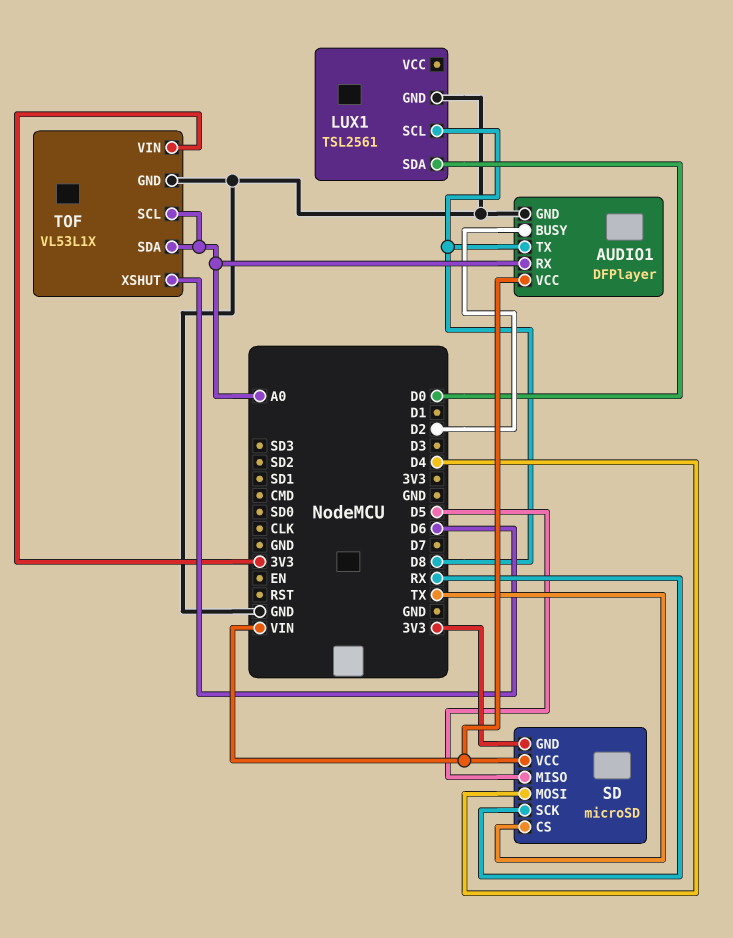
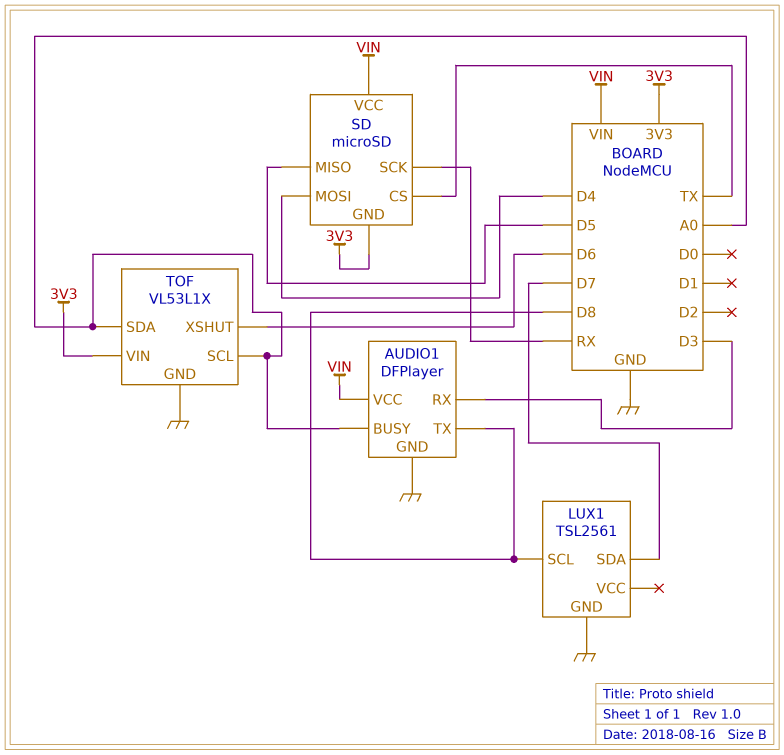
AUDIO1 pin BUSY: D2 -> A0
AUDIO1 pin RX: A0 -> D3
LUX1 pin SDA: D0 -> D7

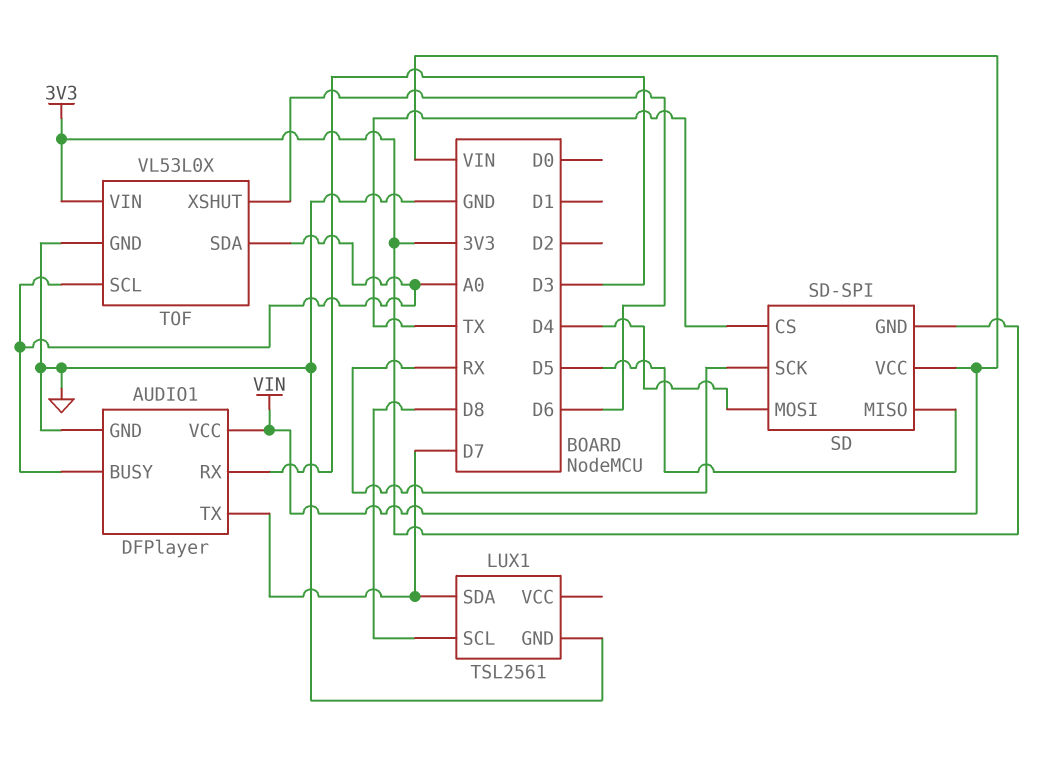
AUDIO1 pin TX: D8 -> D7
SD: microSD -> SD-SPI
TOF: VL53L1X -> VL53L0X

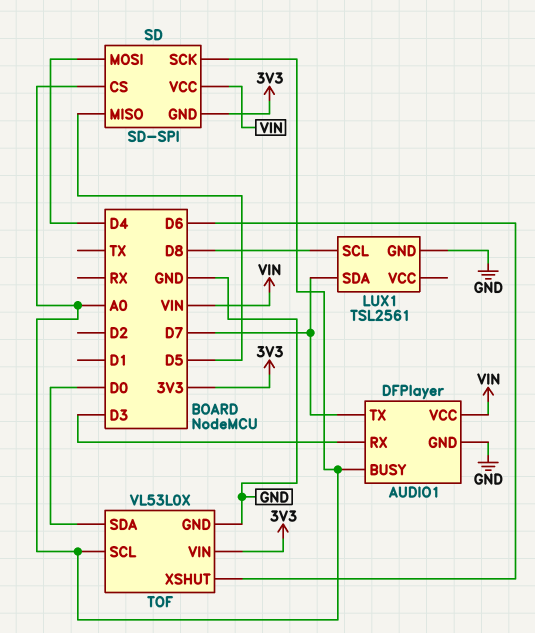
SD pin CS: TX -> A0
SD pin SCK: RX -> A0
TOF pin SDA: A0 -> D0

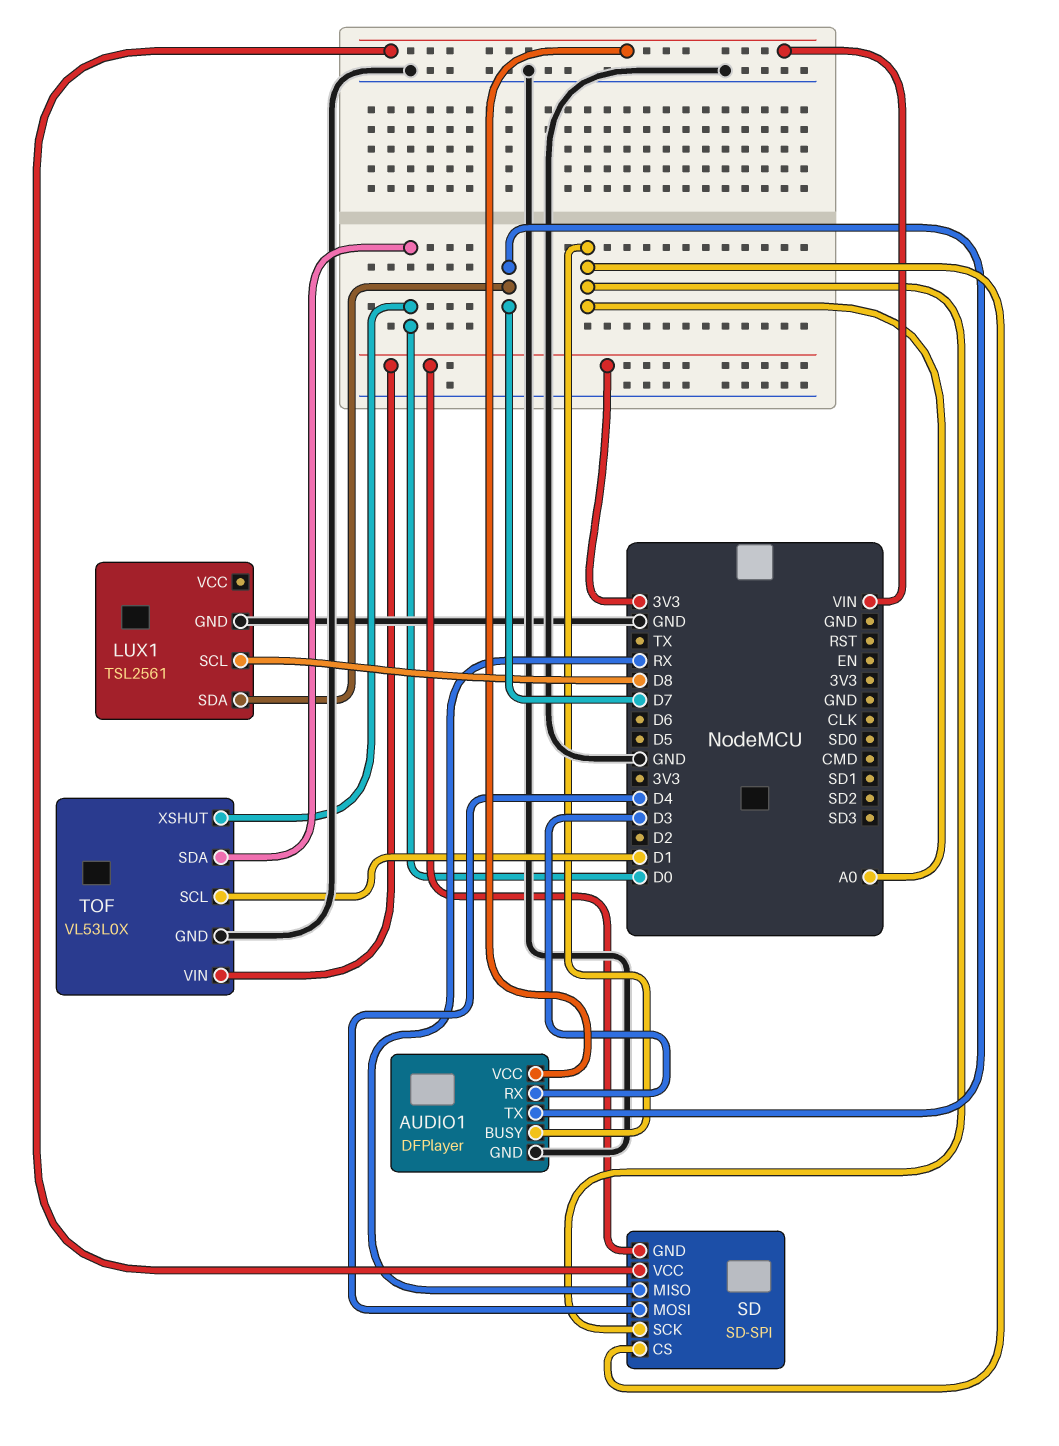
SD pin MISO: D5 -> RX
TOF pin SCL: A0 -> D1
TOF pin XSHUT: D6 -> D0

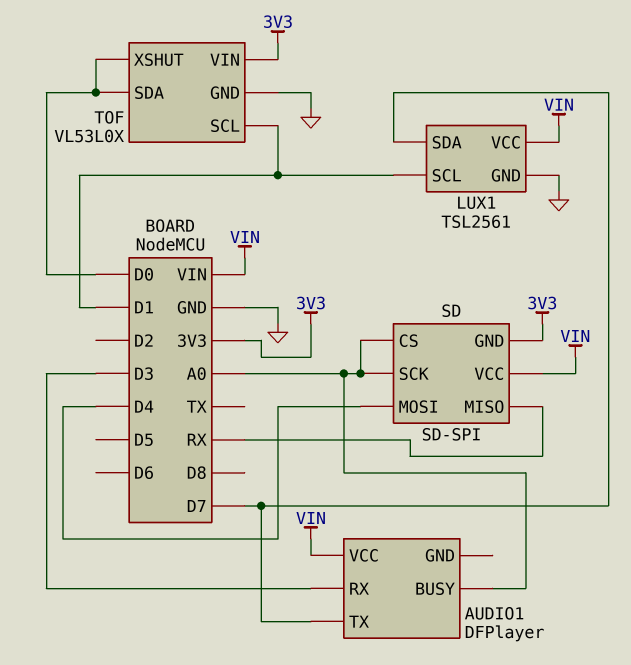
AUDIO1 pin GND: GND -> none
LUX1 pin SCL: D8 -> D1
LUX1 pin VCC: none -> VIN

